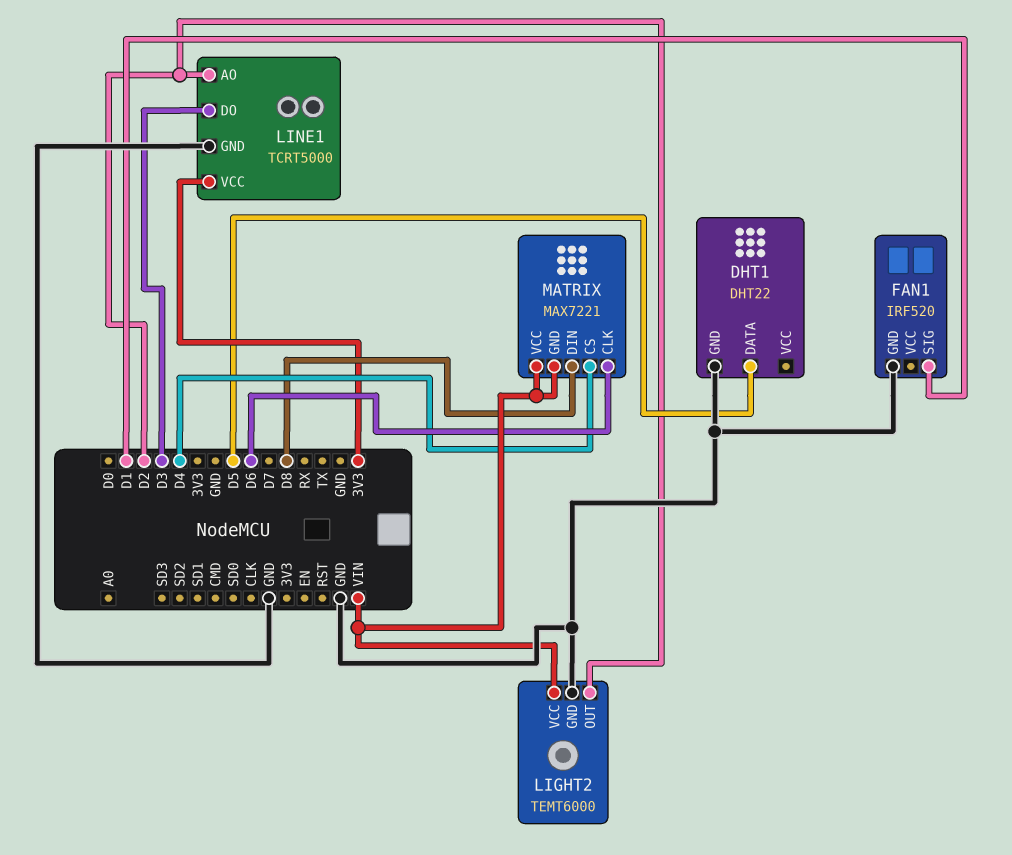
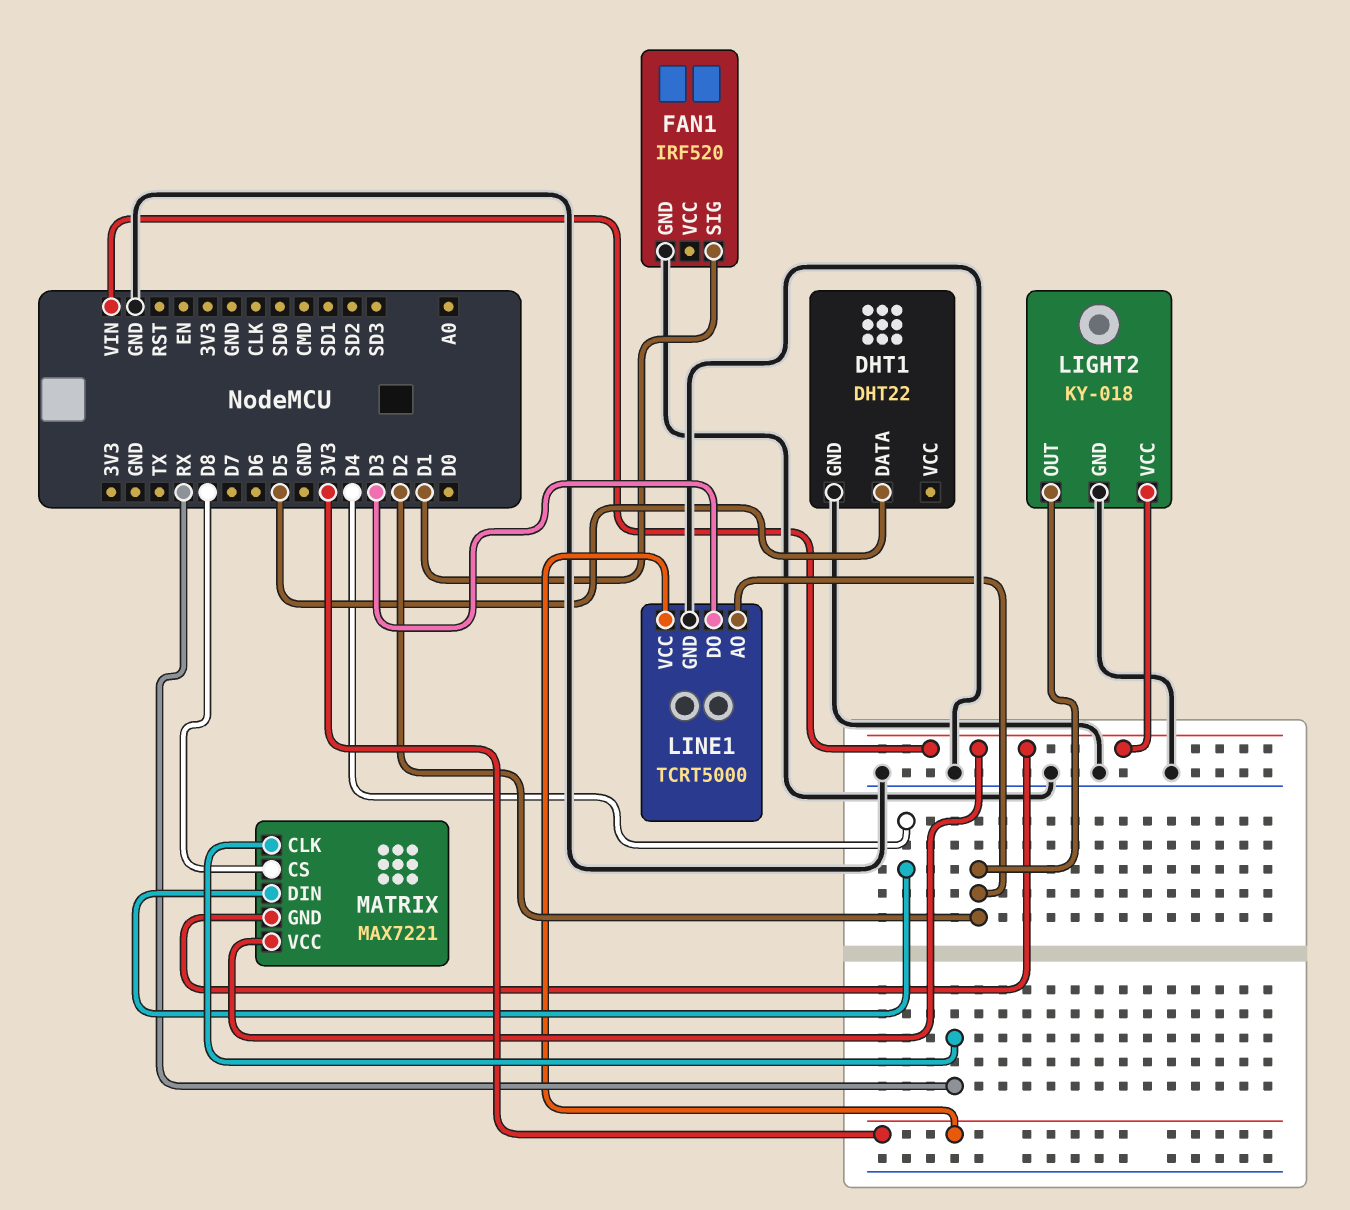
LIGHT2: TEMT6000 -> KY-018
MATRIX pin CLK: D6 -> RX
MATRIX pin CS: D4 -> D8
MATRIX pin DIN: D8 -> D4

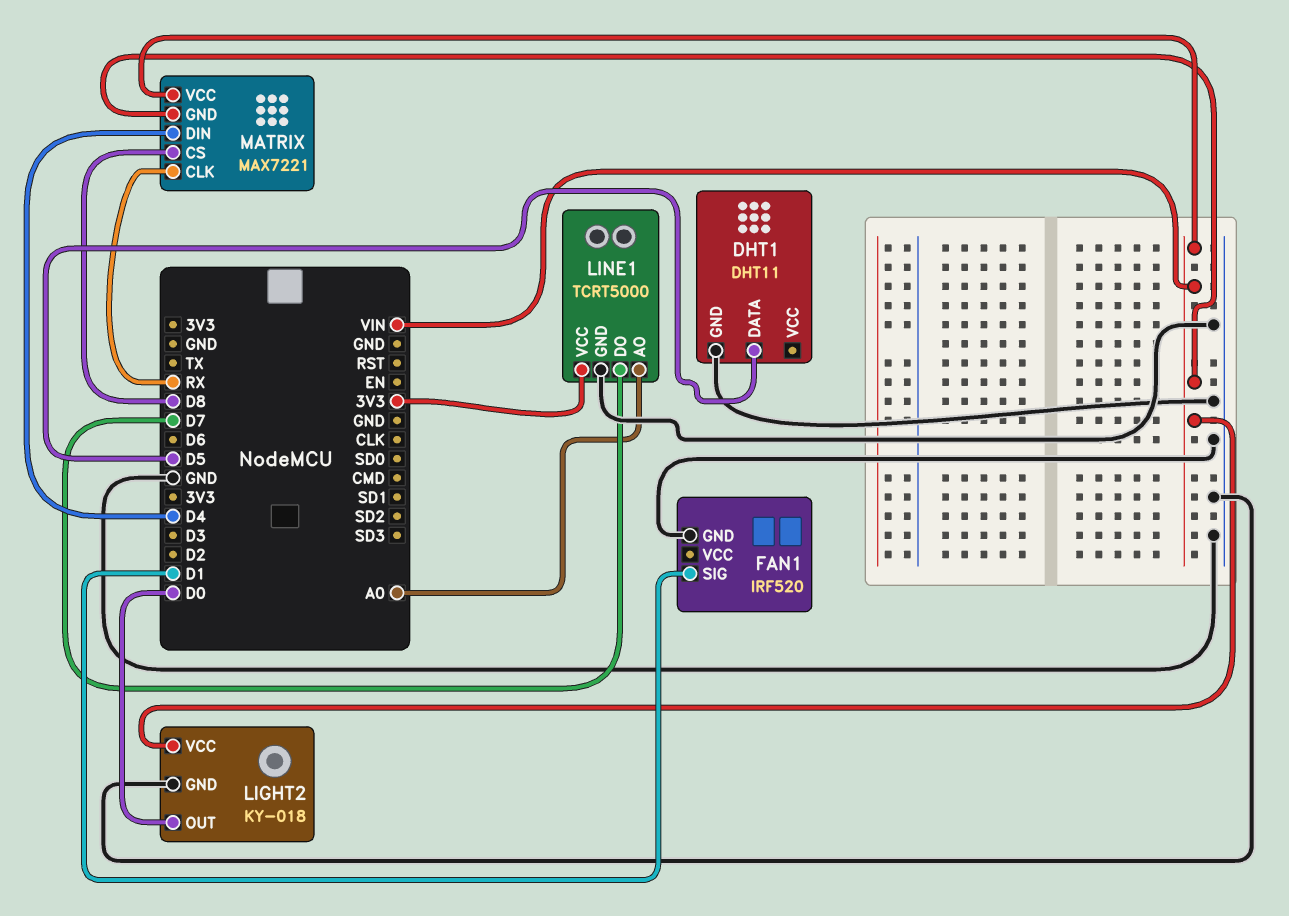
DHT1: DHT22 -> DHT11
LIGHT2 pin OUT: D2 -> D0
LINE1 pin AO: D2 -> A0
LINE1 pin DO: D3 -> D7

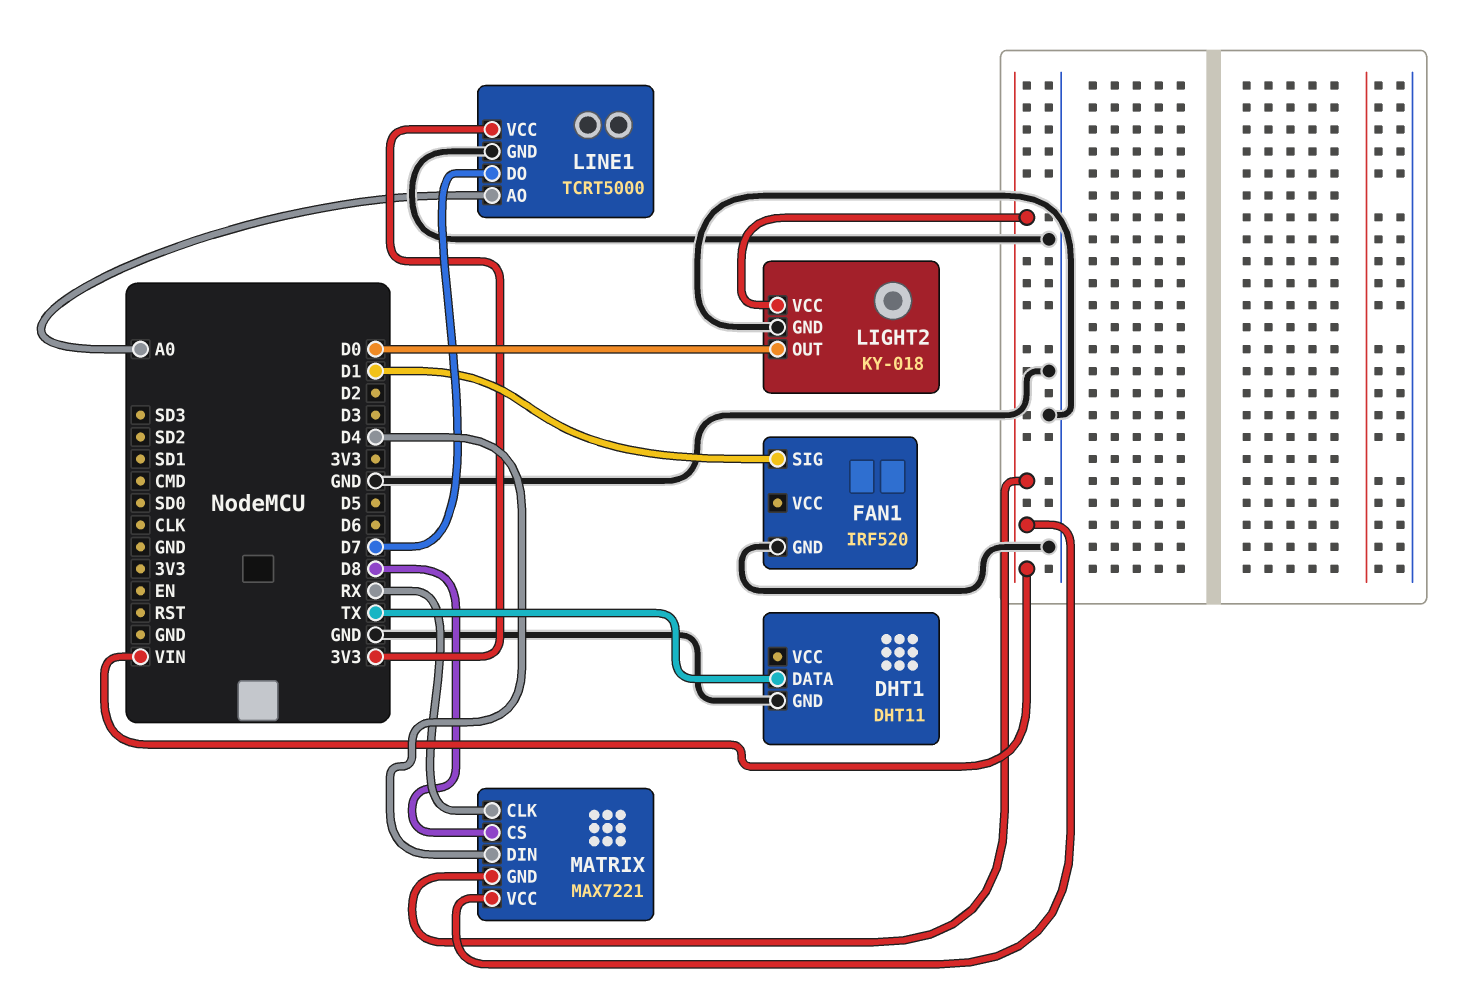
DHT1 pin DATA: D5 -> TX

